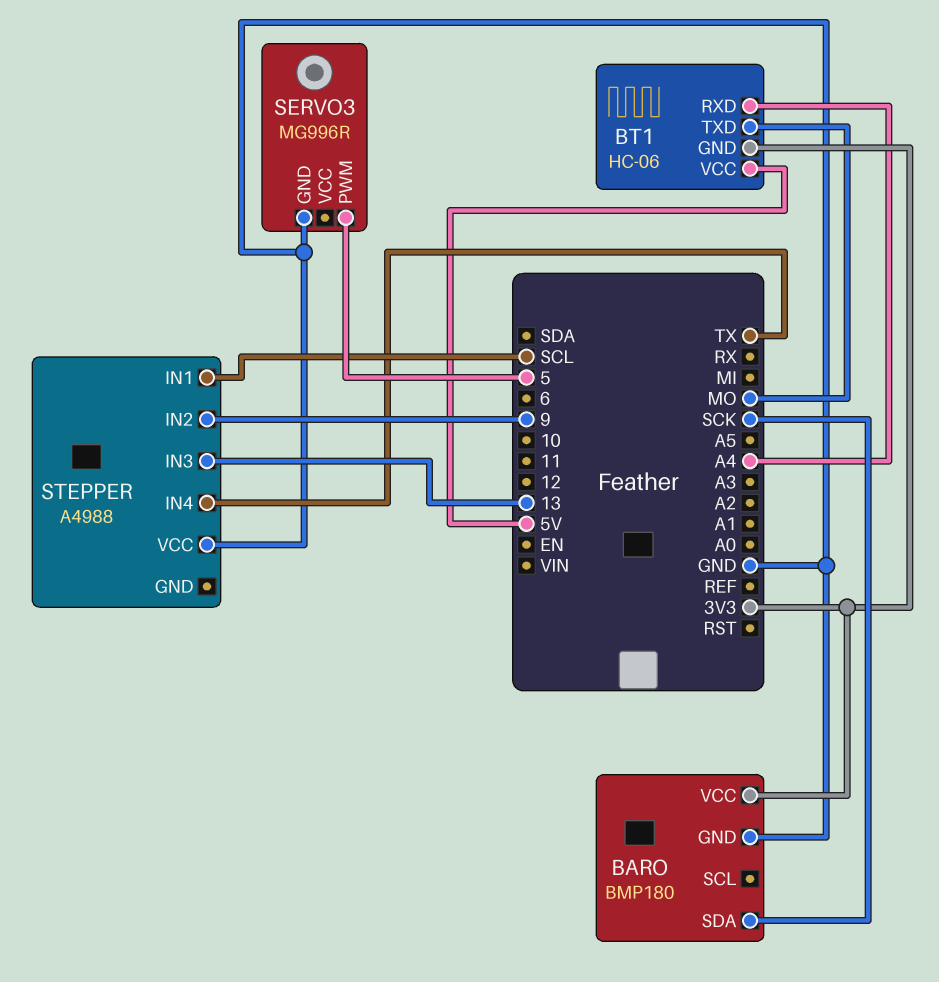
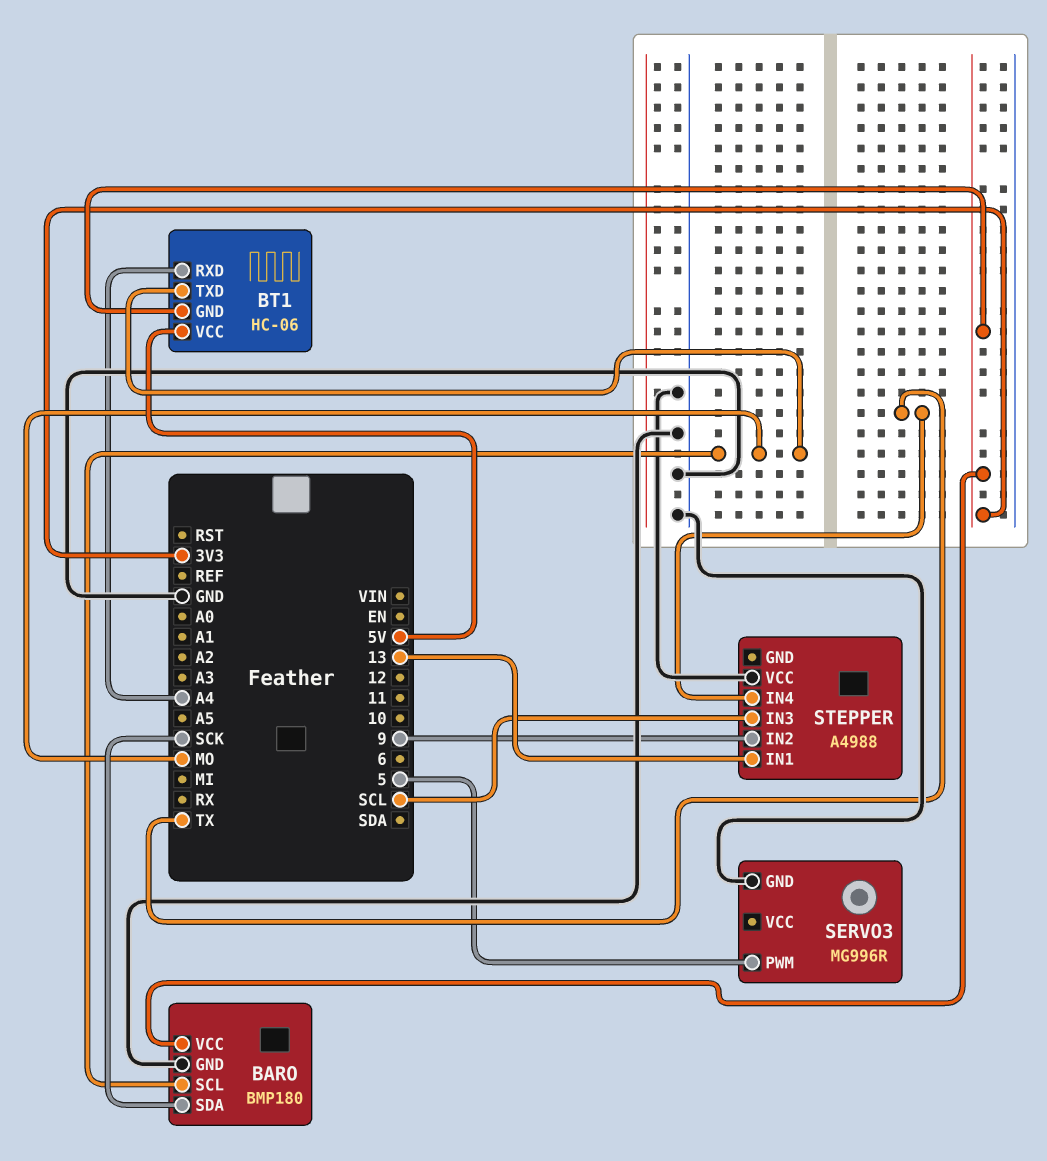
BARO pin SCL: none -> MO
STEPPER pin IN1: SCL -> 13
STEPPER pin IN3: 13 -> SCL

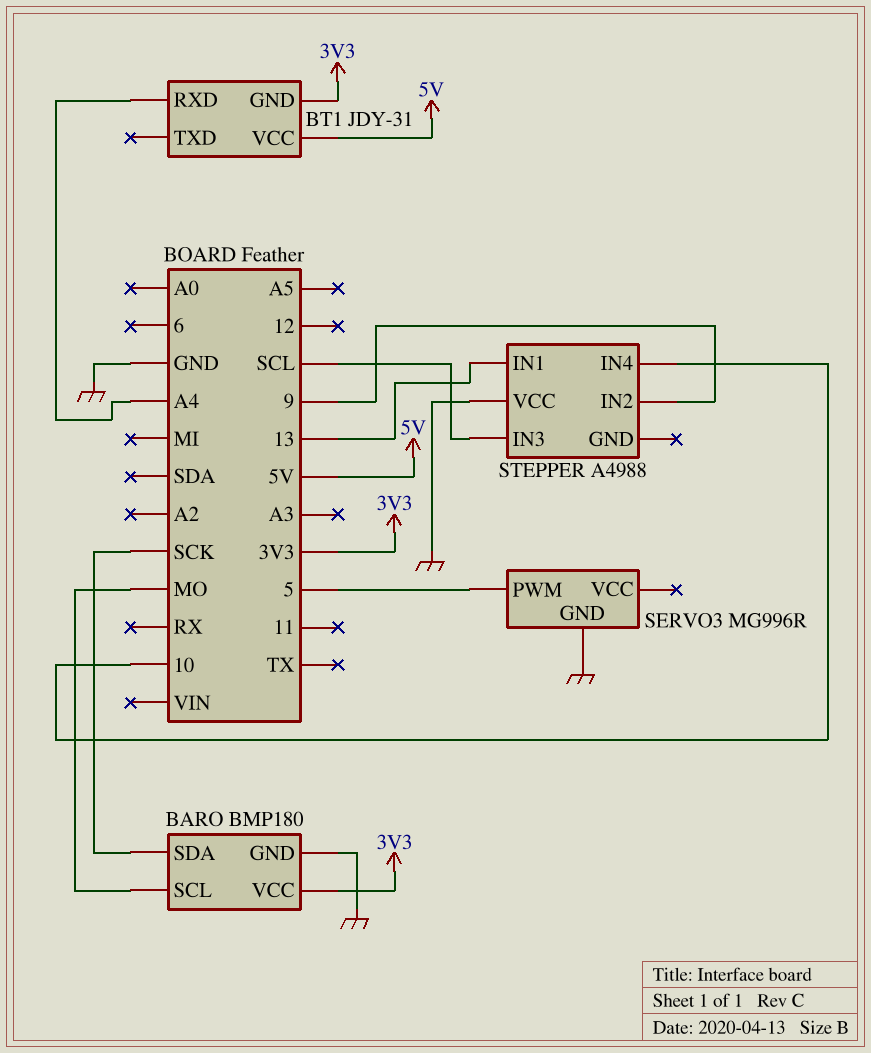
BT1: HC-06 -> JDY-31
BT1 pin TXD: MO -> none
STEPPER pin IN4: TX -> 10

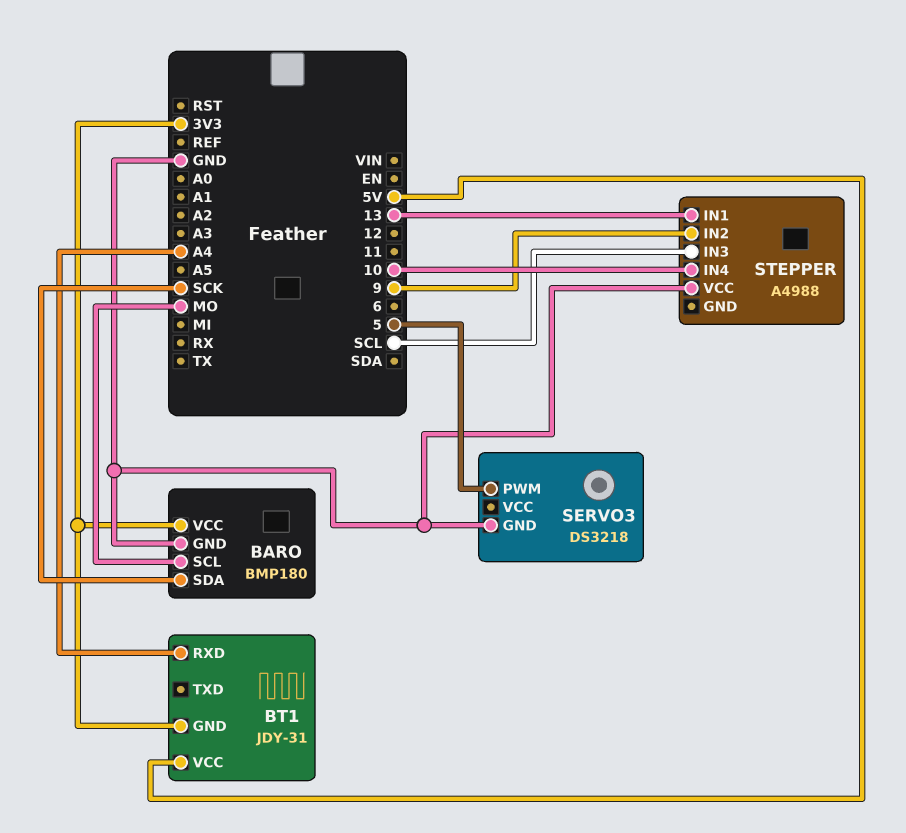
SERVO3: MG996R -> DS3218

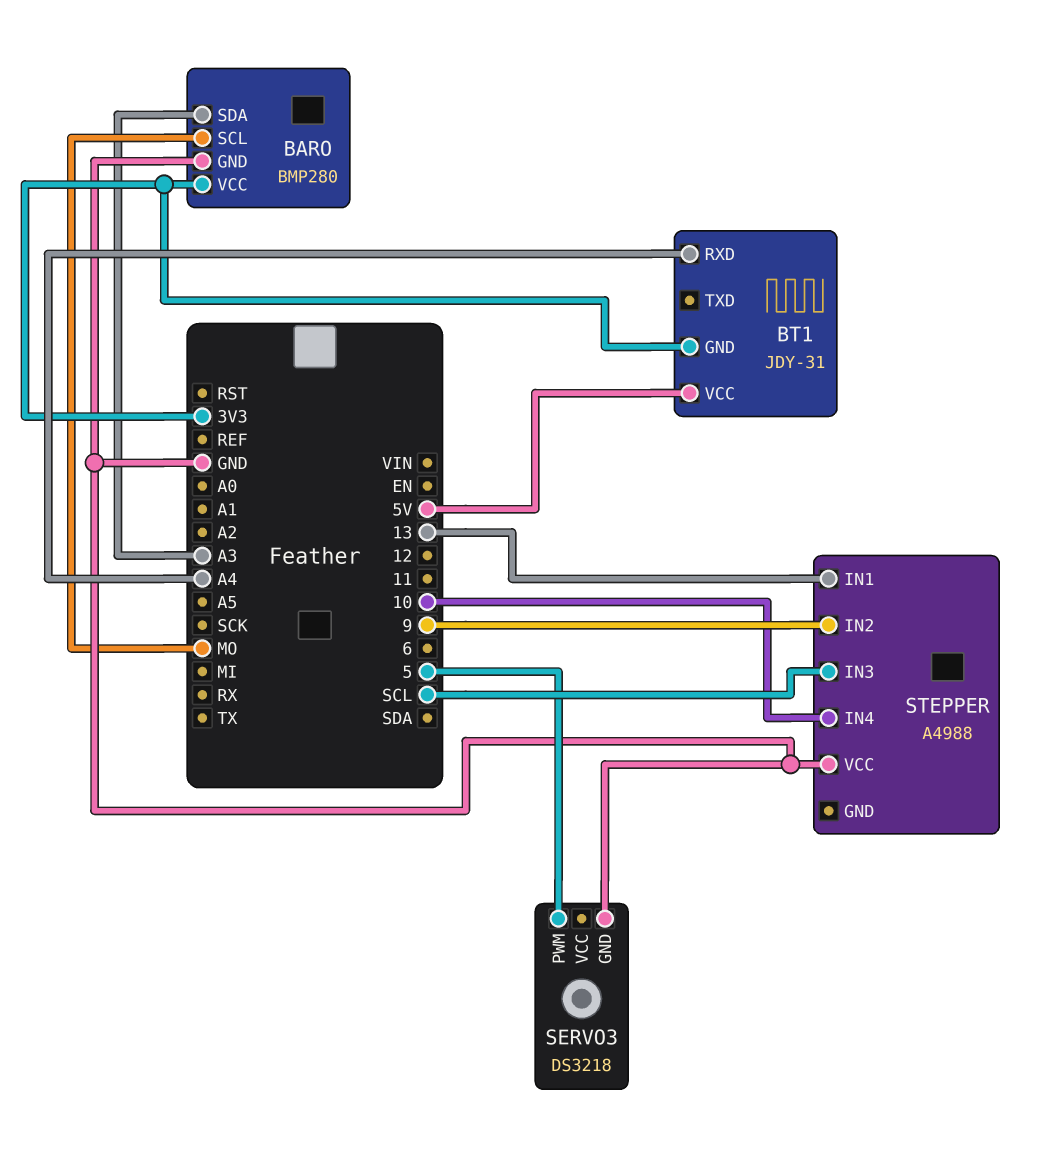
BARO: BMP180 -> BMP280
BARO pin SDA: SCK -> A3

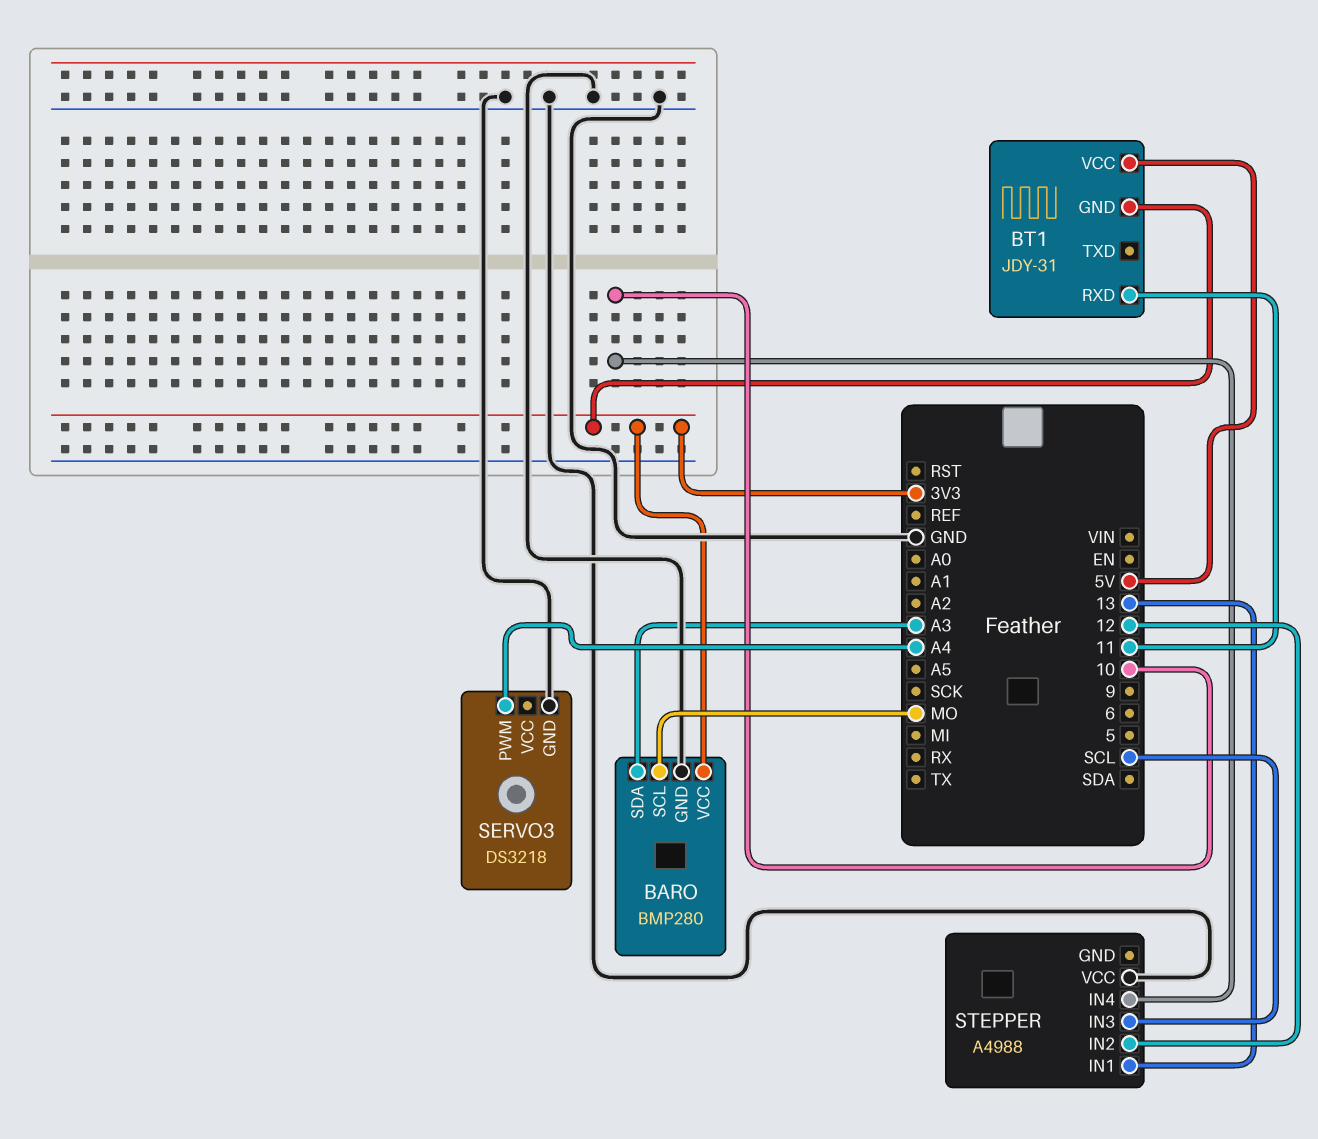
BT1 pin RXD: A4 -> 11
SERVO3 pin PWM: 5 -> A4
STEPPER pin IN2: 9 -> 12

